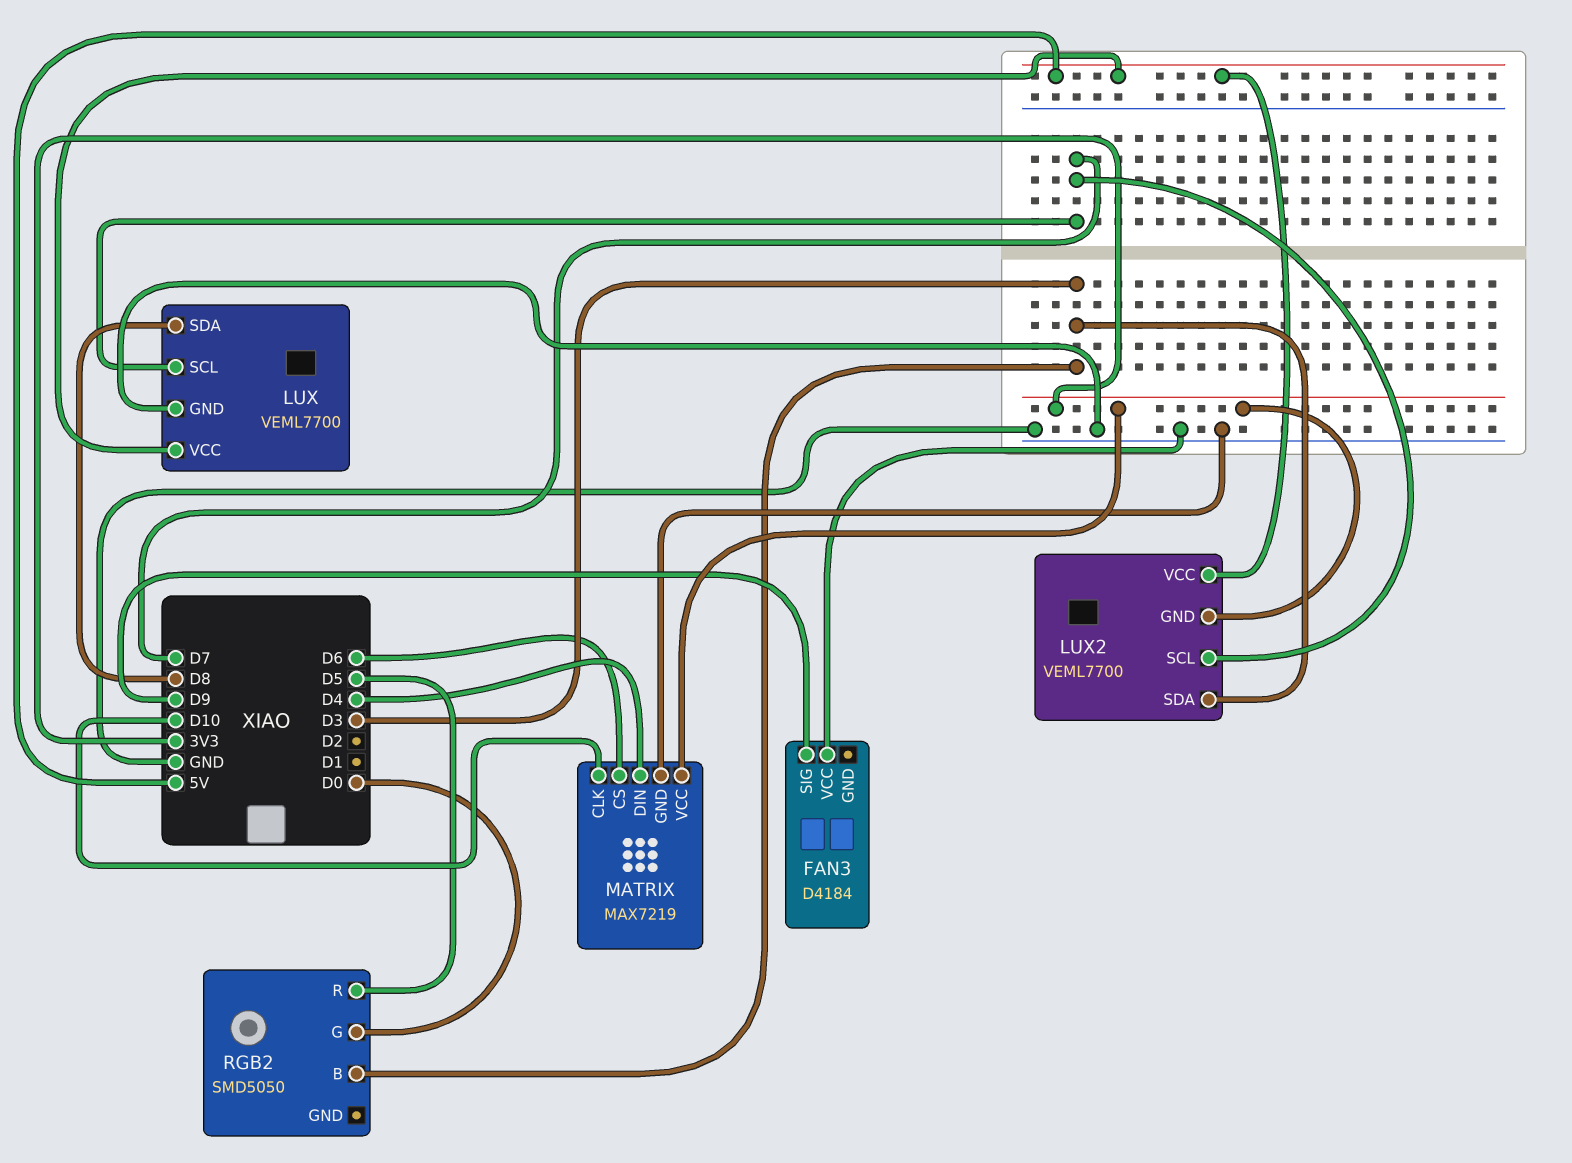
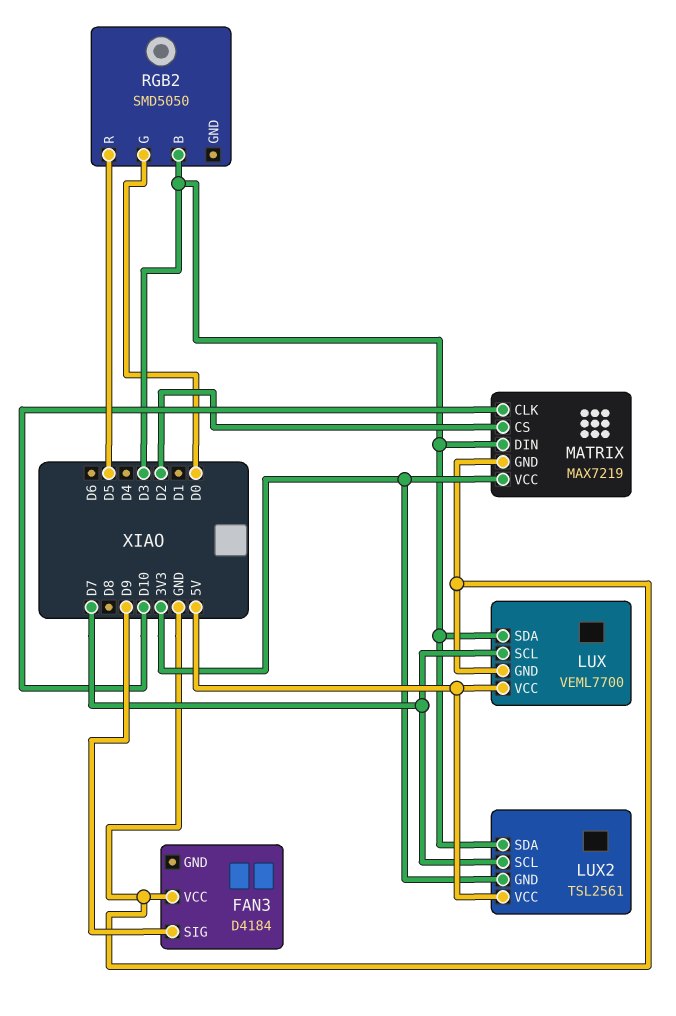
LUX pin SDA: D8 -> D3
LUX2: VEML7700 -> TSL2561
MATRIX pin CS: D6 -> D2
MATRIX pin DIN: D4 -> D3

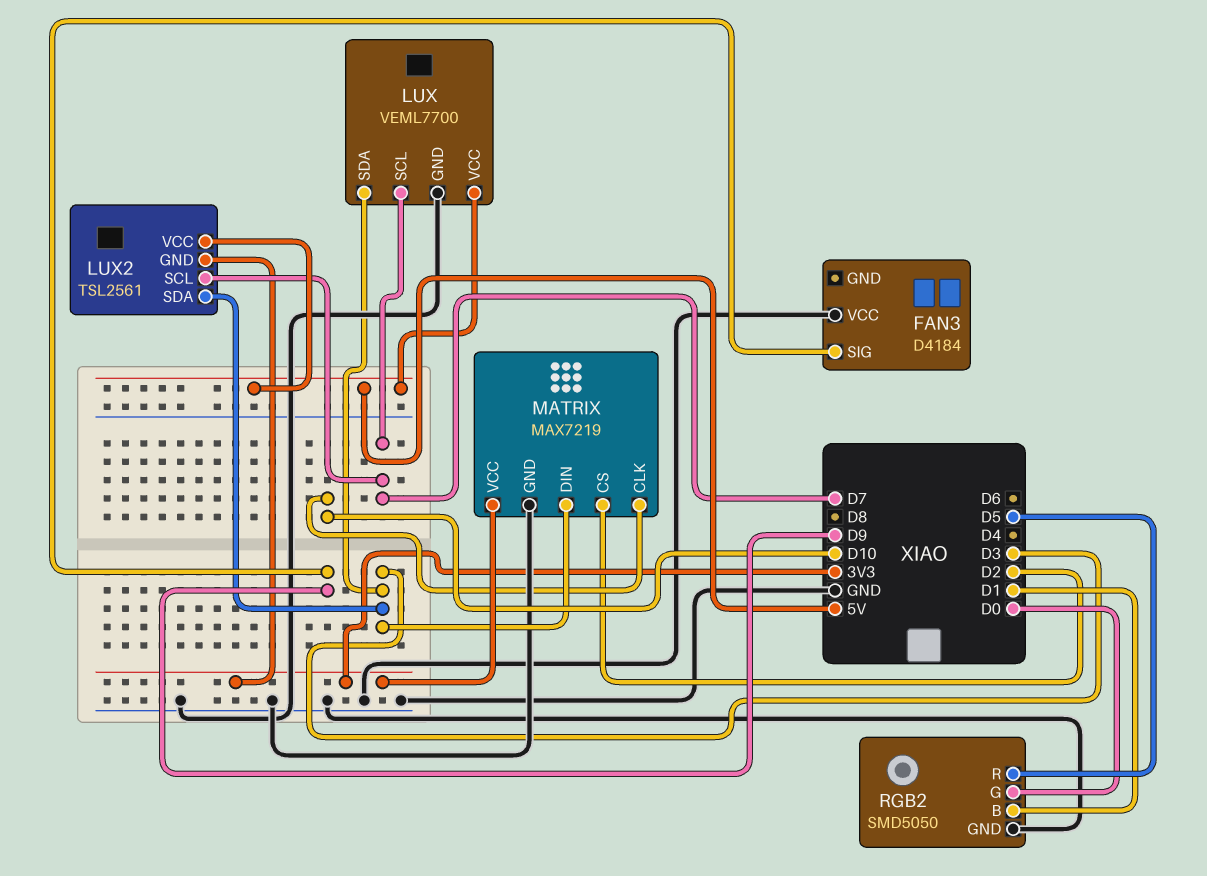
RGB2 pin B: D3 -> D1
RGB2 pin GND: none -> GND

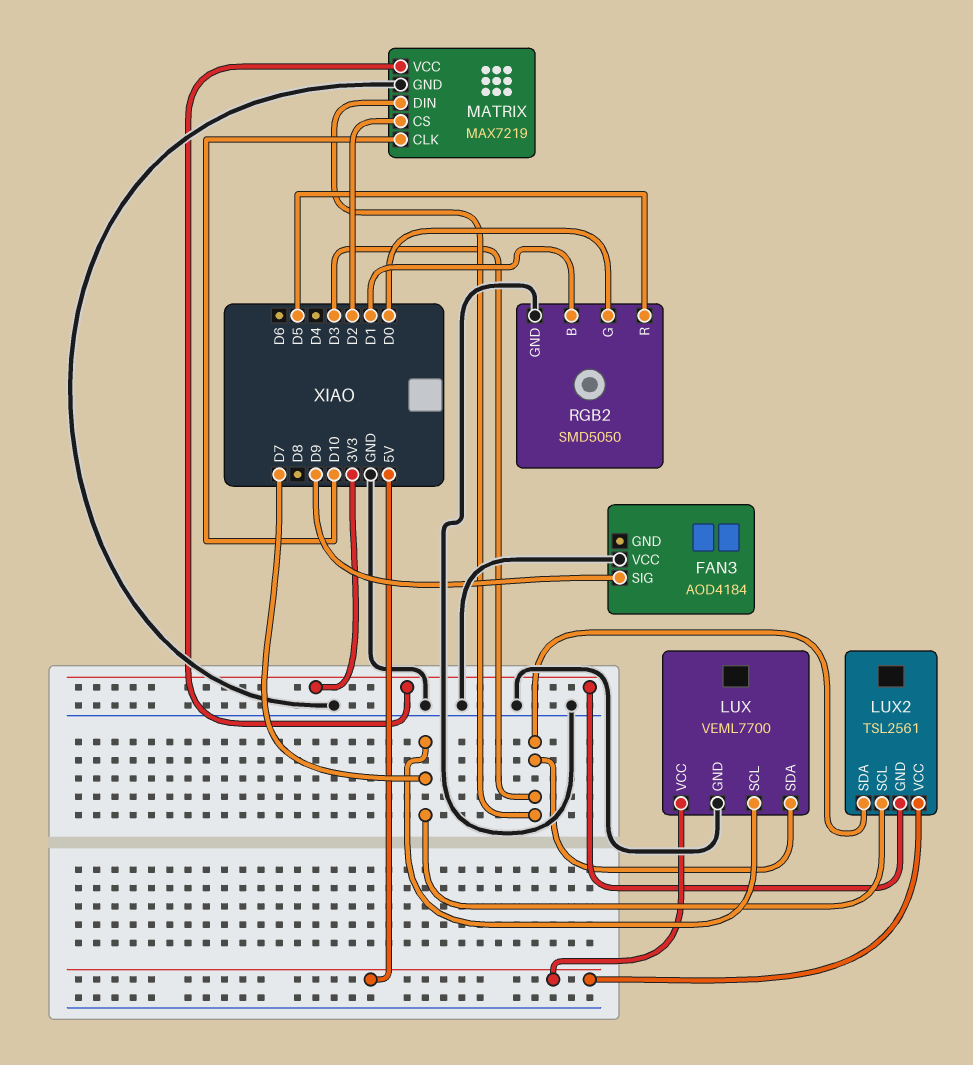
FAN3: D4184 -> AOD4184

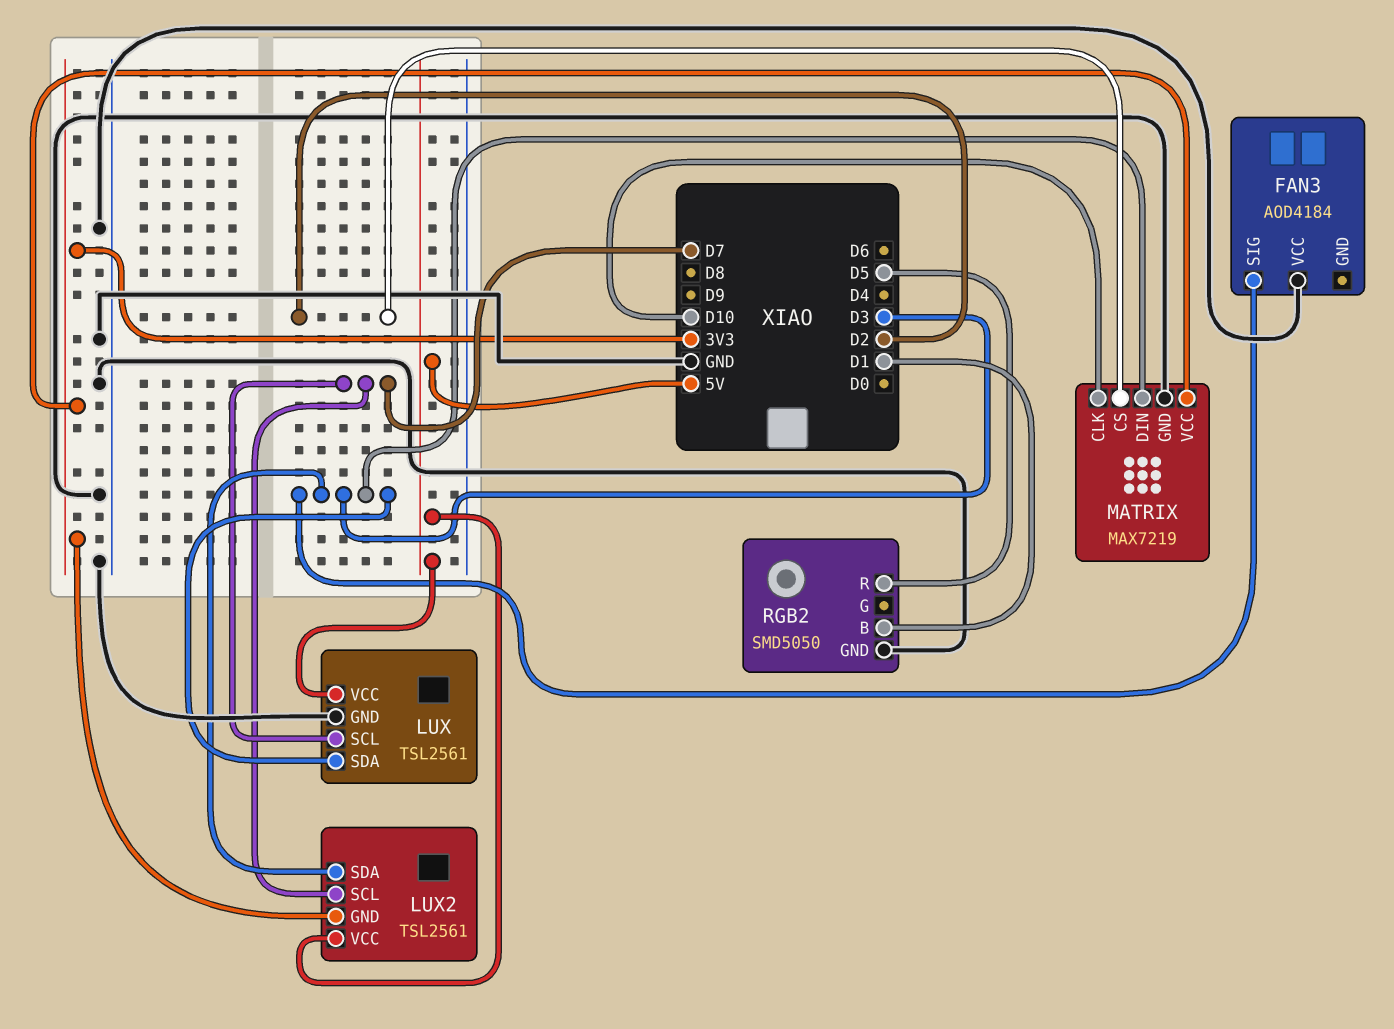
FAN3 pin SIG: D9 -> D3
LUX: VEML7700 -> TSL2561
RGB2 pin G: D0 -> none

